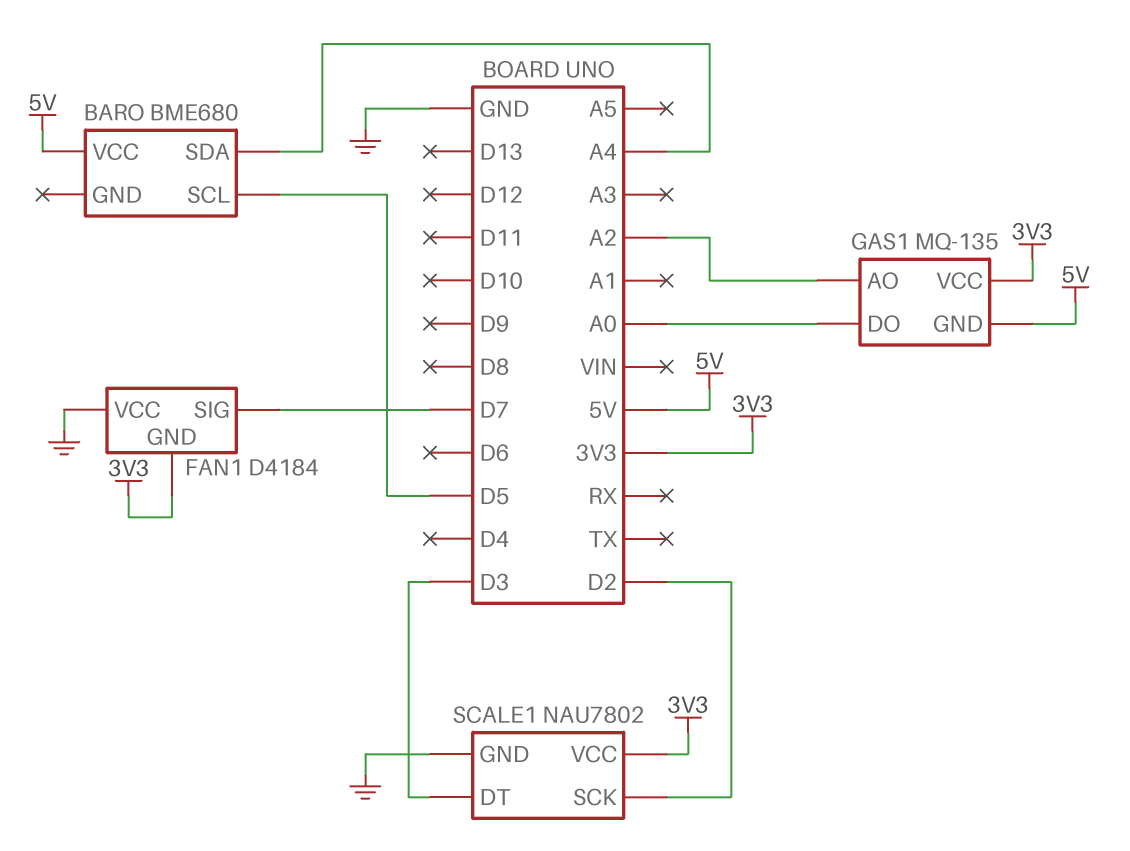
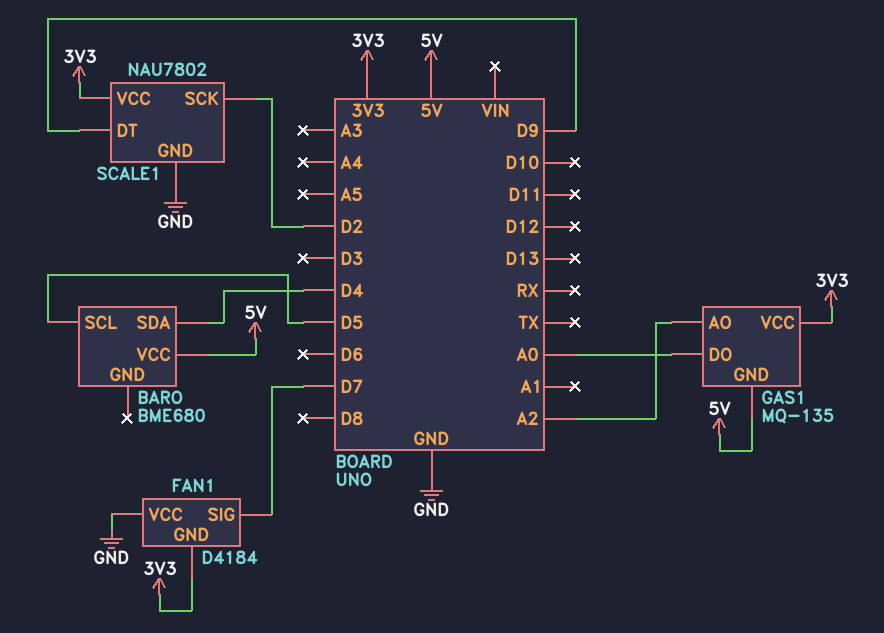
BARO pin SDA: A4 -> D4
SCALE1 pin DT: D3 -> D9

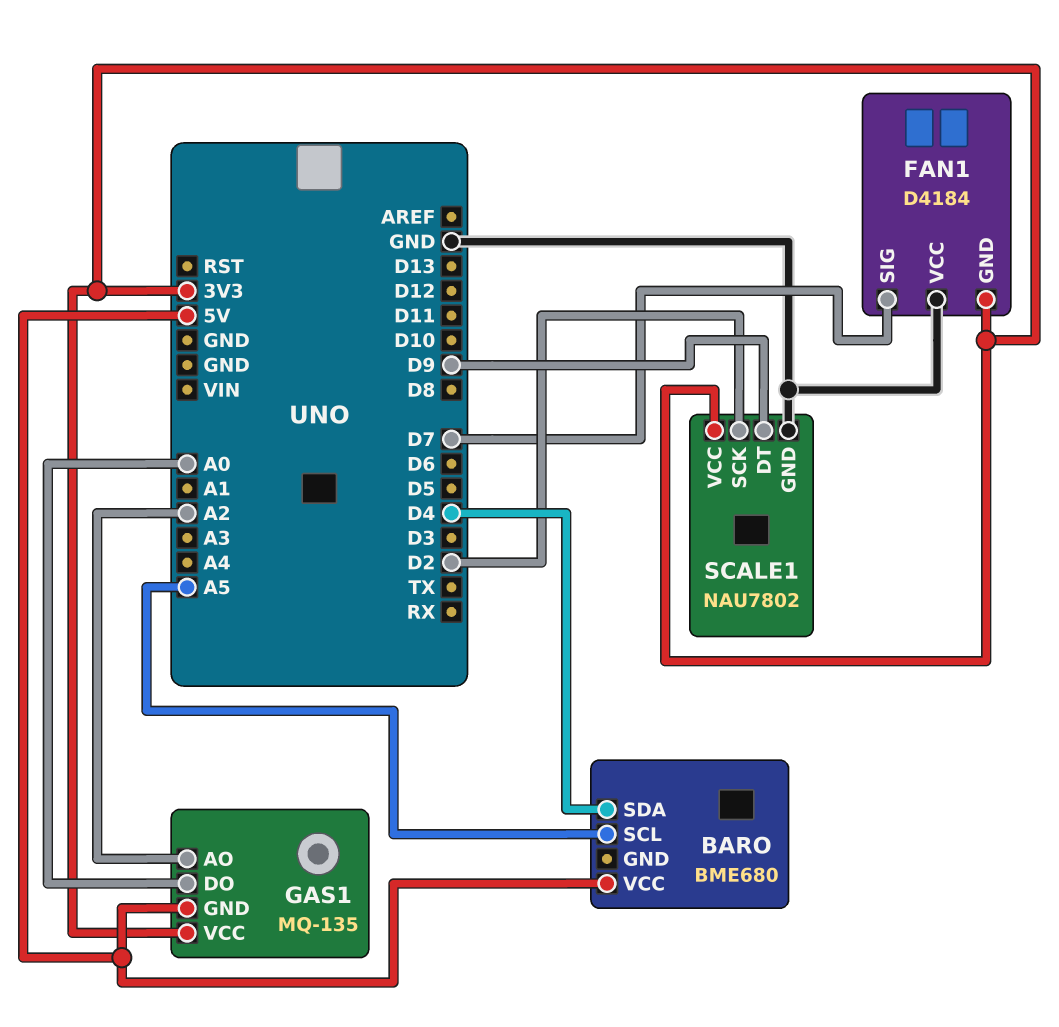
BARO pin SCL: D5 -> A5

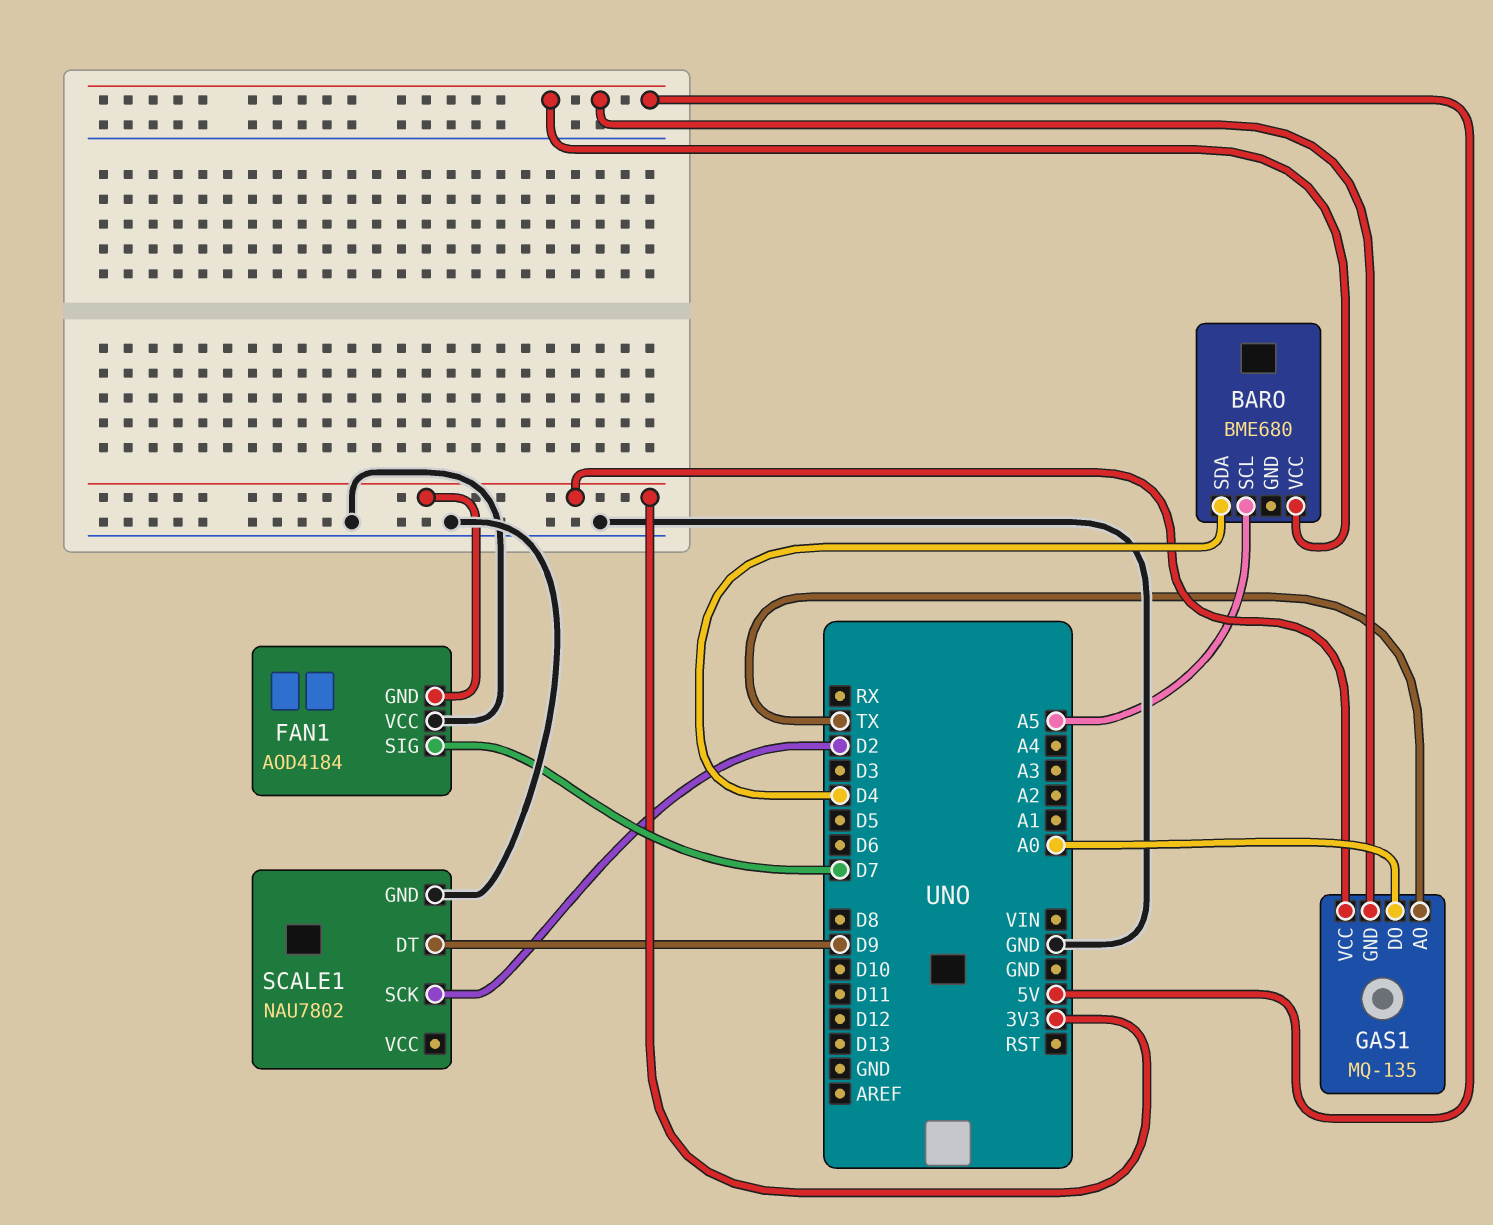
FAN1: D4184 -> AOD4184
GAS1 pin AO: A2 -> TX
SCALE1 pin VCC: 3V3 -> none

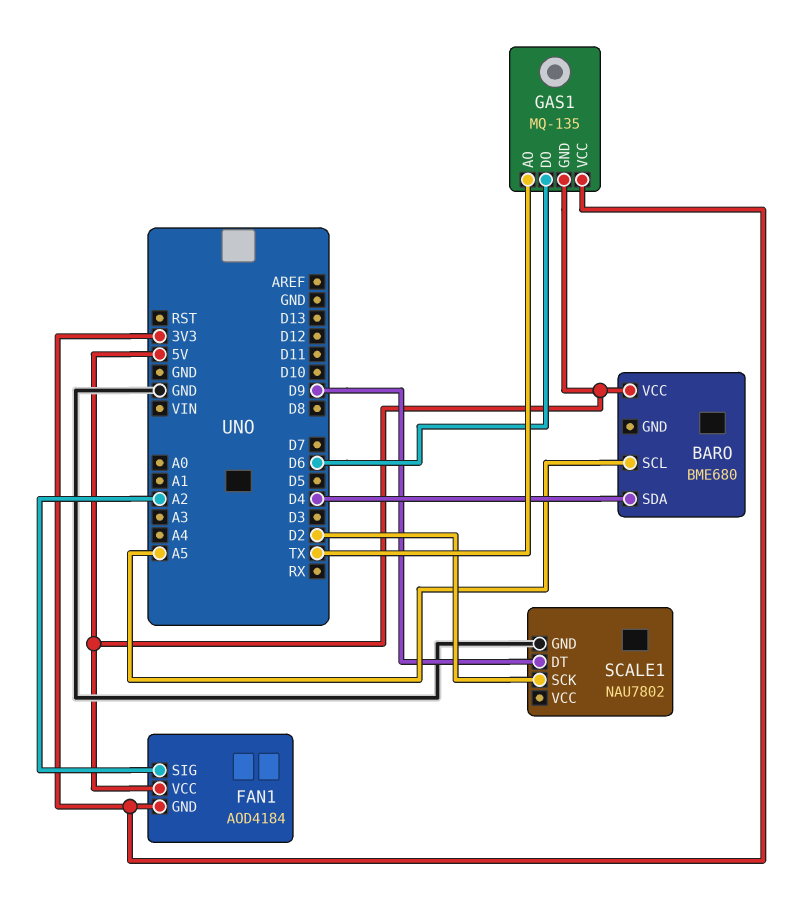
FAN1 pin SIG: D7 -> A2
FAN1 pin VCC: GND -> 5V
GAS1 pin DO: A0 -> D6

